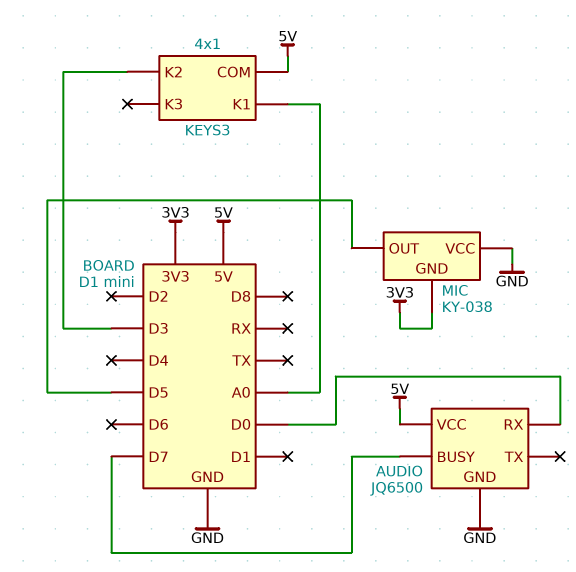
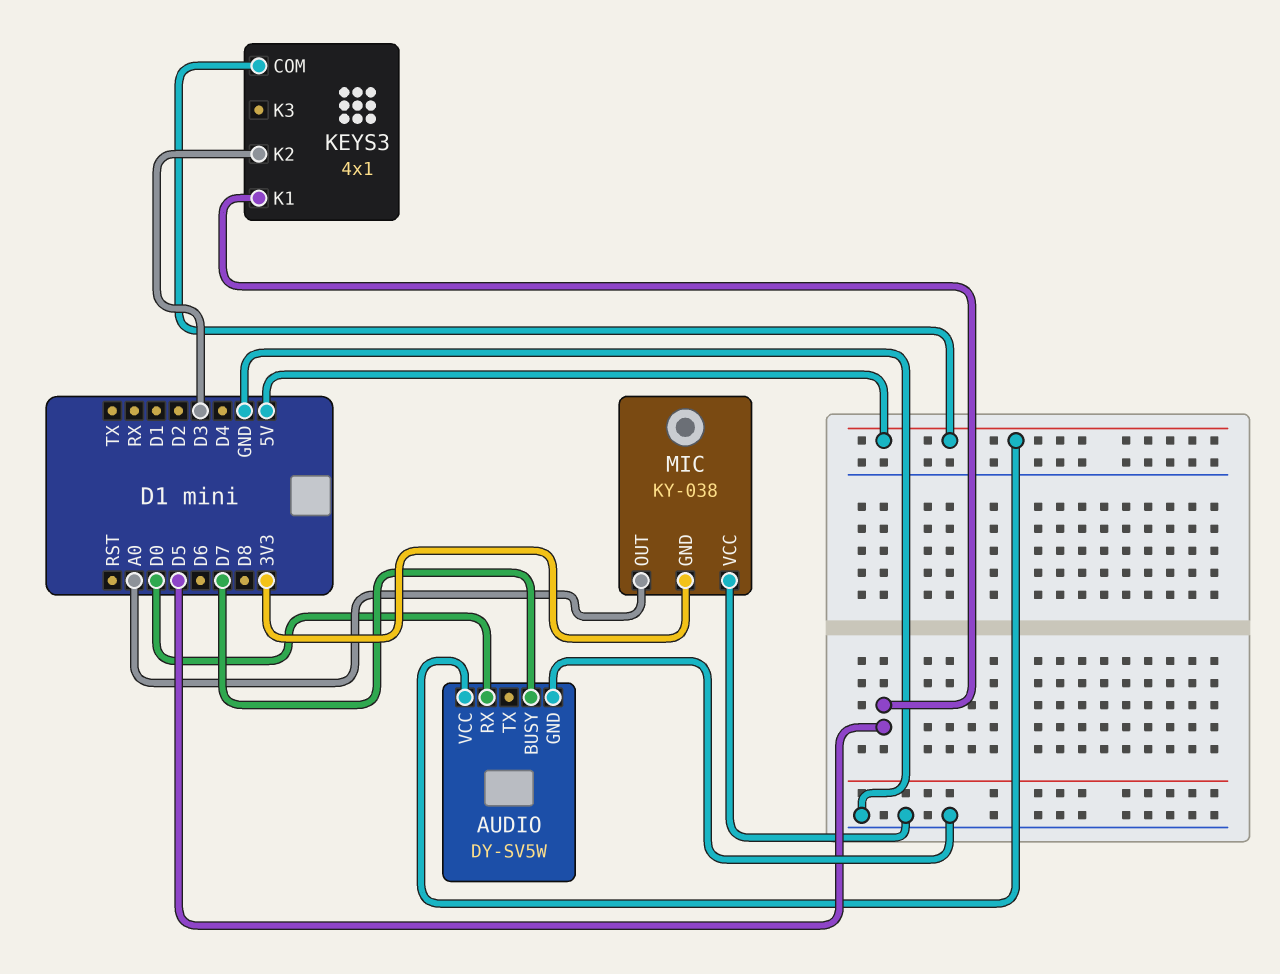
AUDIO: JQ6500 -> DY-SV5W
KEYS3 pin K1: A0 -> D5
MIC pin OUT: D5 -> A0

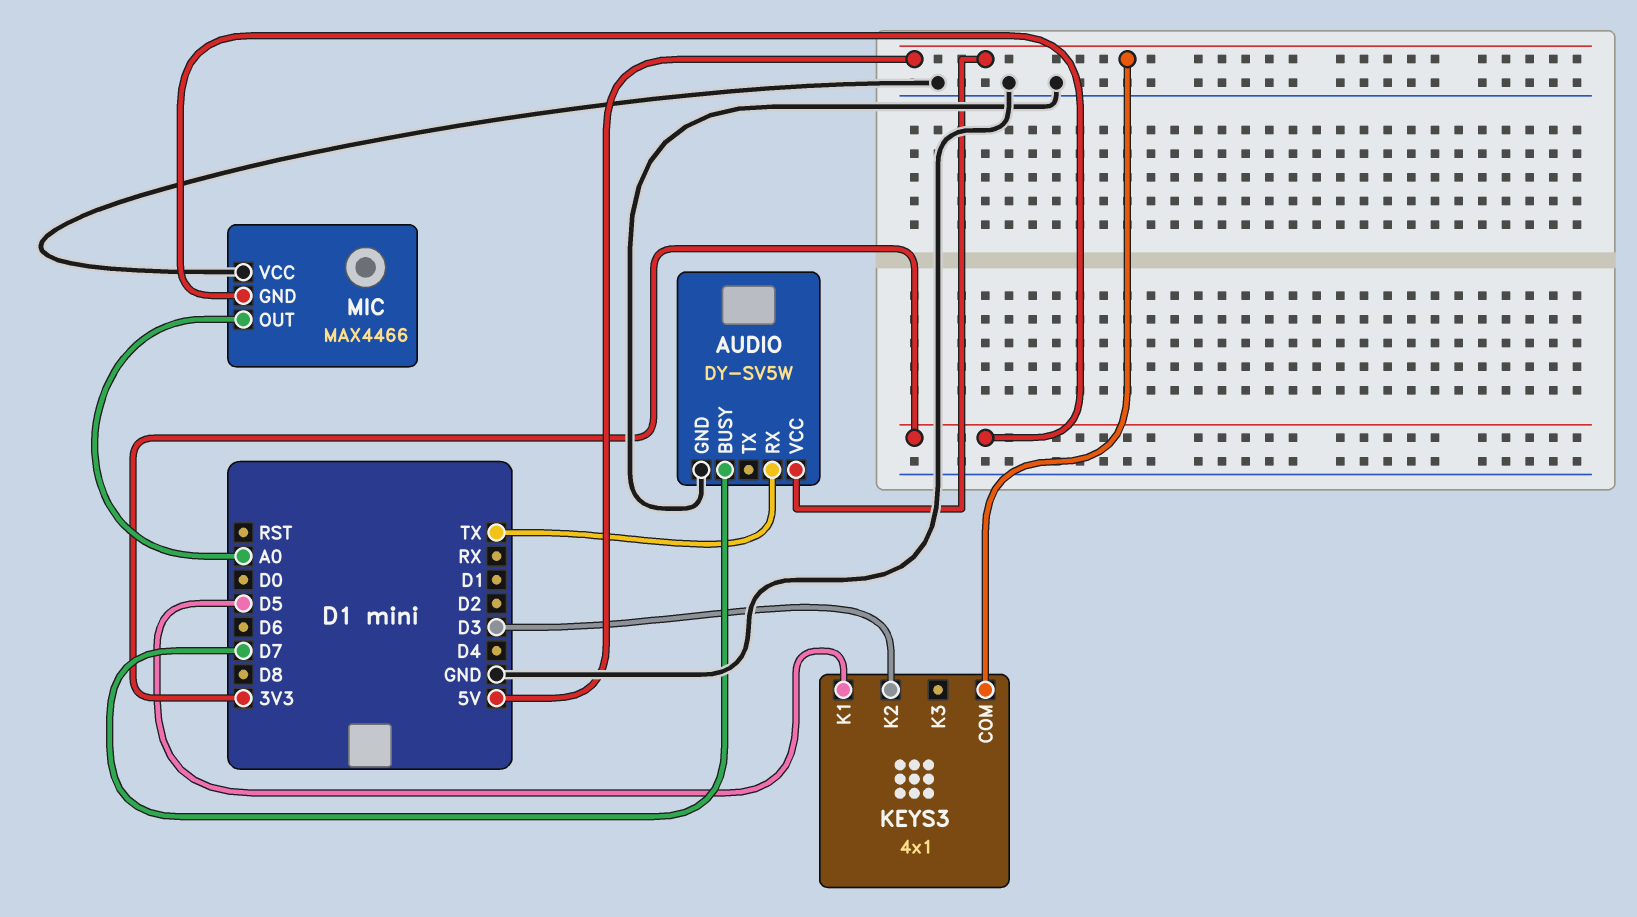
AUDIO pin RX: D0 -> TX
MIC: KY-038 -> MAX4466

